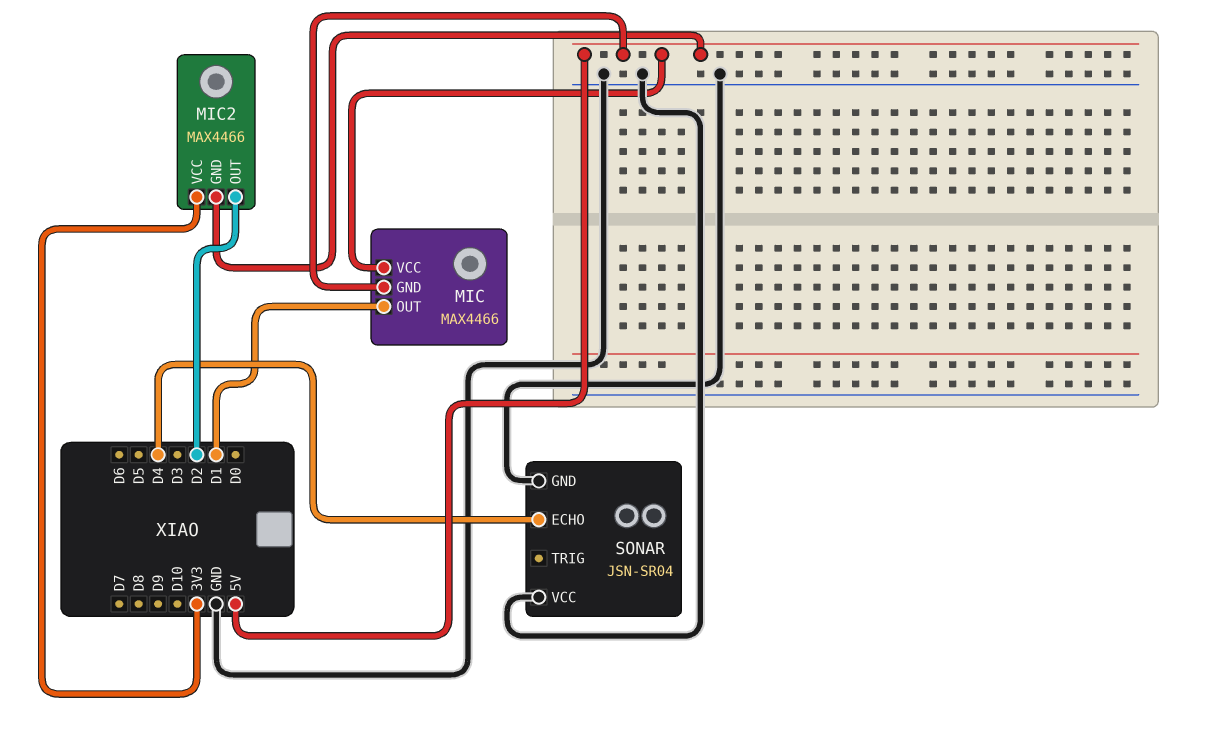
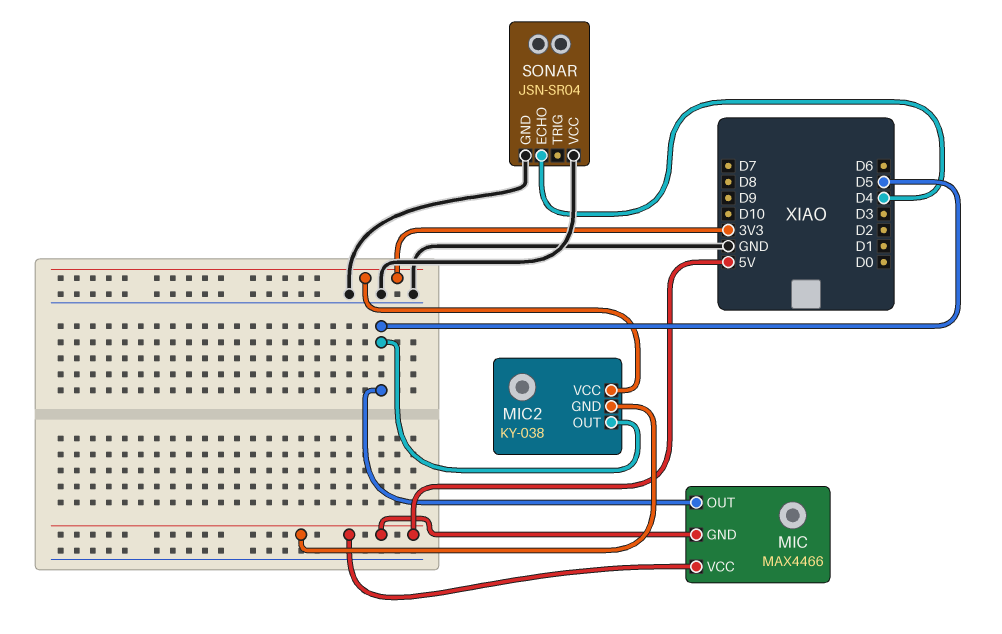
MIC pin OUT: D1 -> D5
MIC2: MAX4466 -> KY-038
MIC2 pin OUT: D2 -> D5

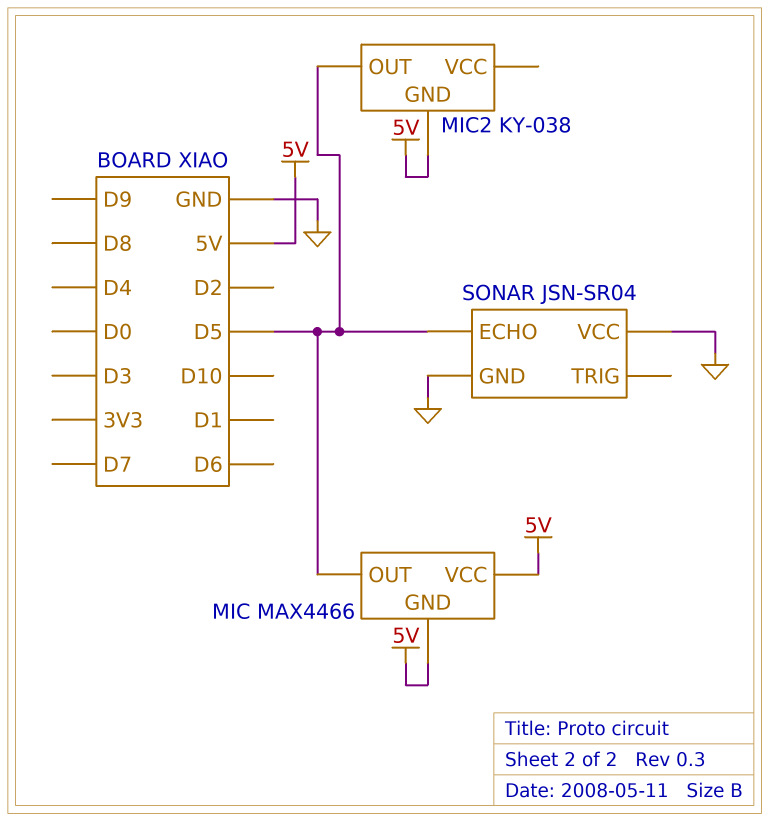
MIC2 pin VCC: 3V3 -> none
SONAR pin ECHO: D4 -> D5

